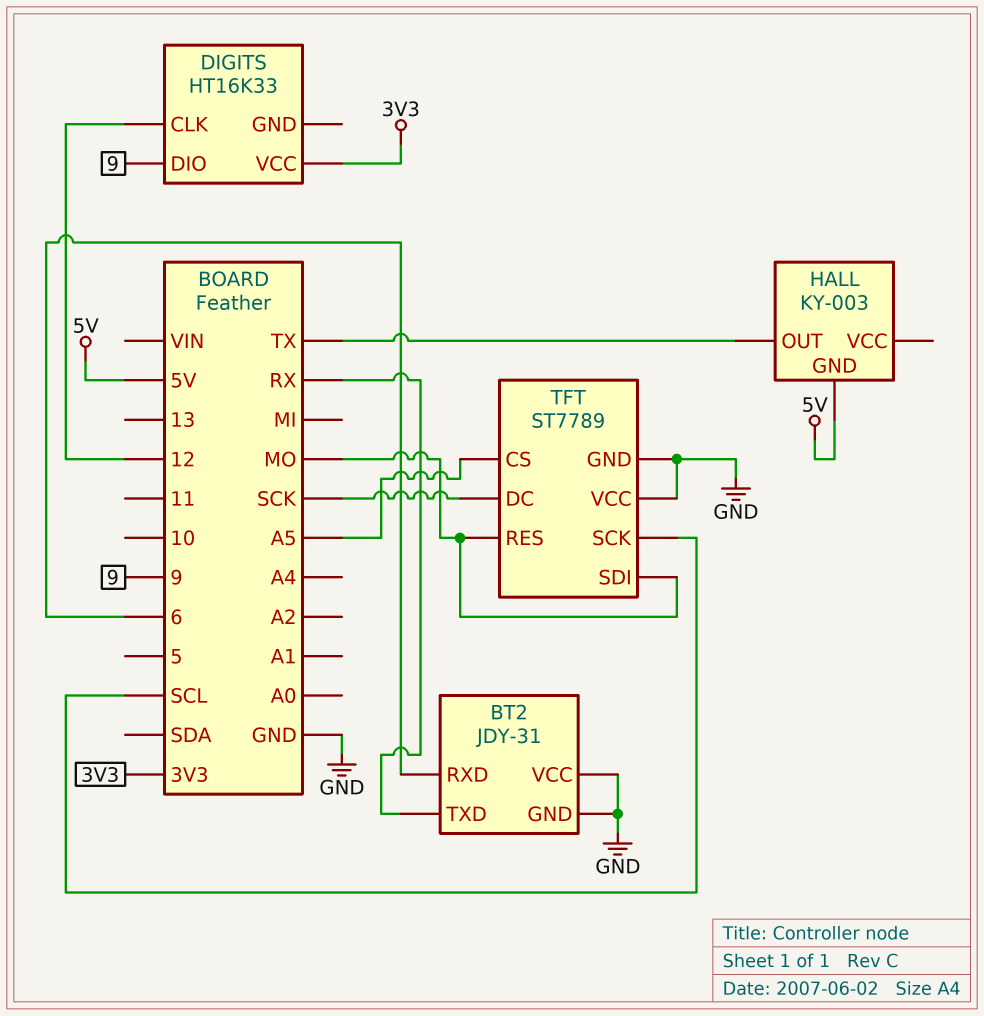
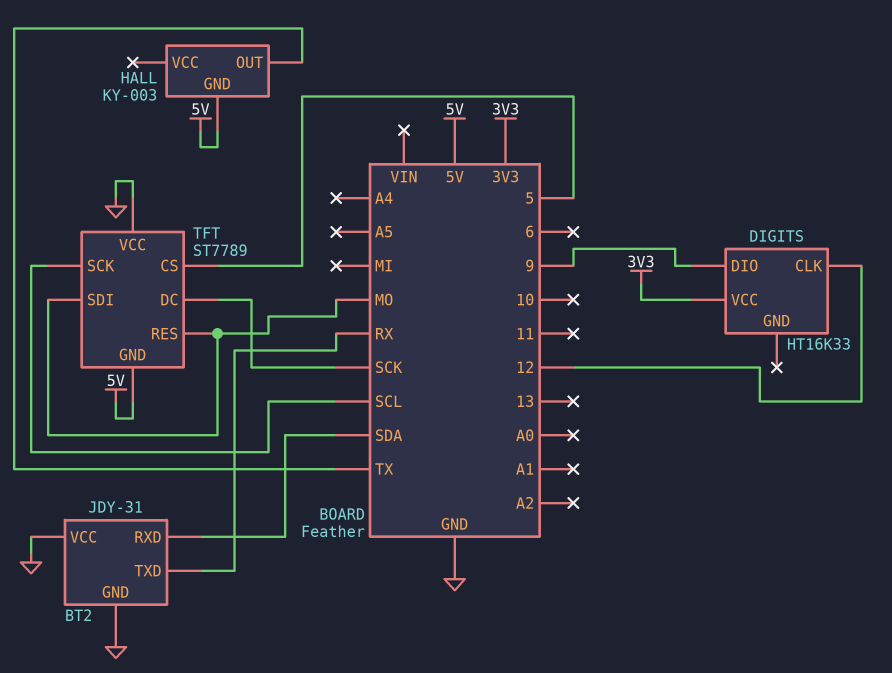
BT2 pin RXD: 6 -> SDA
TFT pin CS: A5 -> 5
TFT pin GND: GND -> 5V

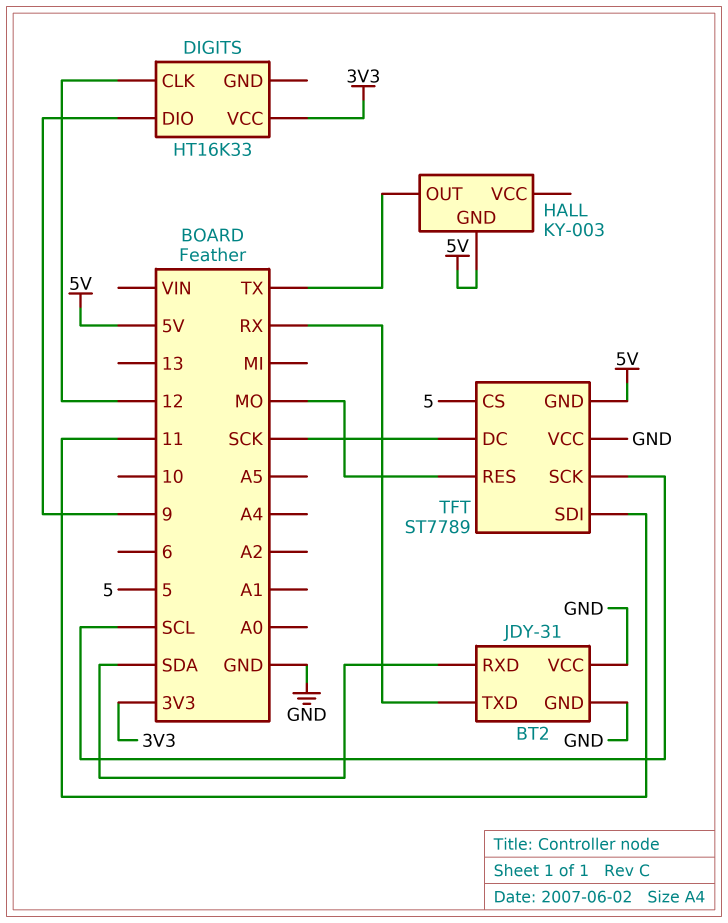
TFT pin SDI: MO -> 11

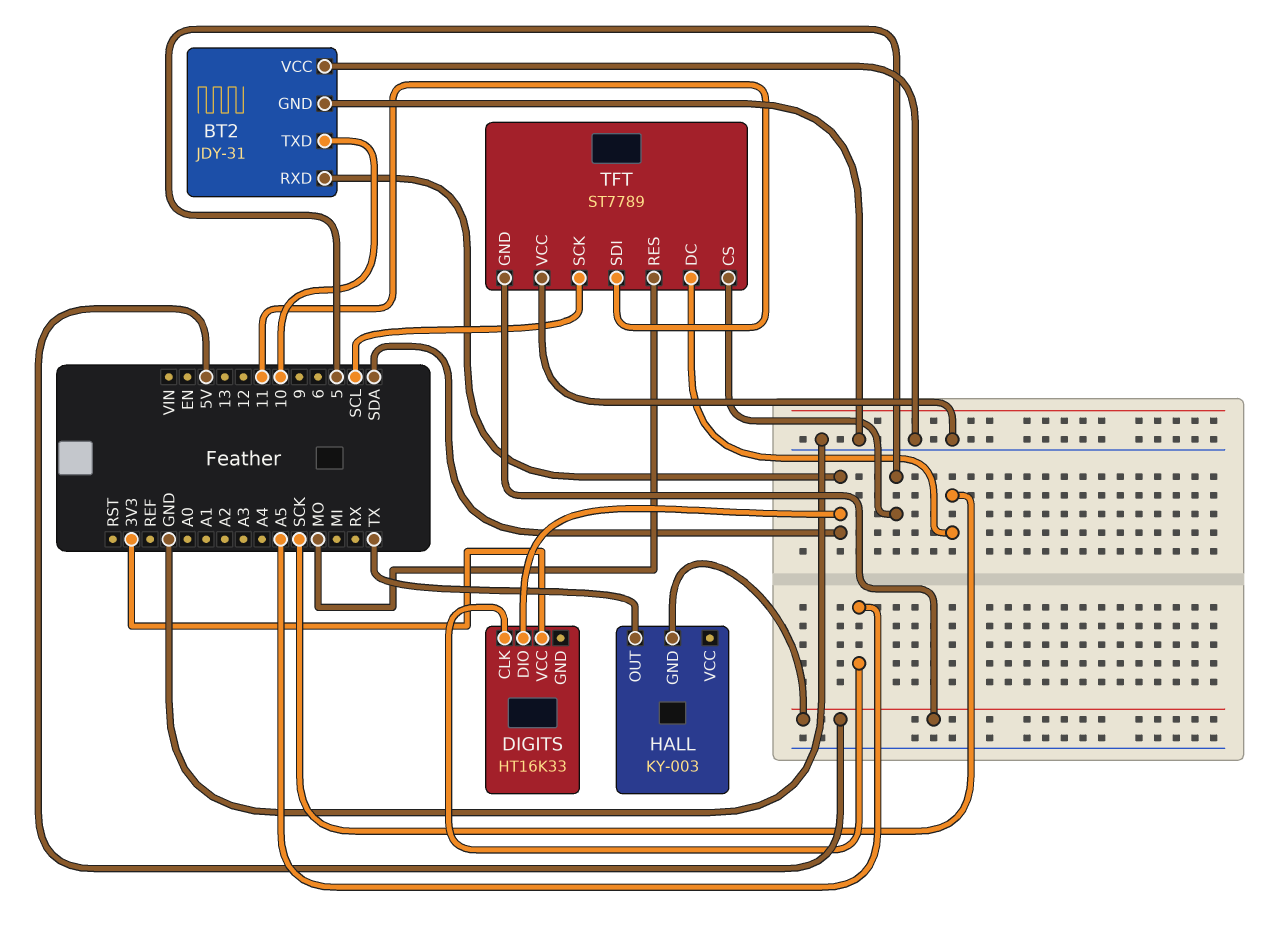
BT2 pin TXD: RX -> 10
DIGITS pin CLK: 12 -> A5
DIGITS pin DIO: 9 -> SDA

